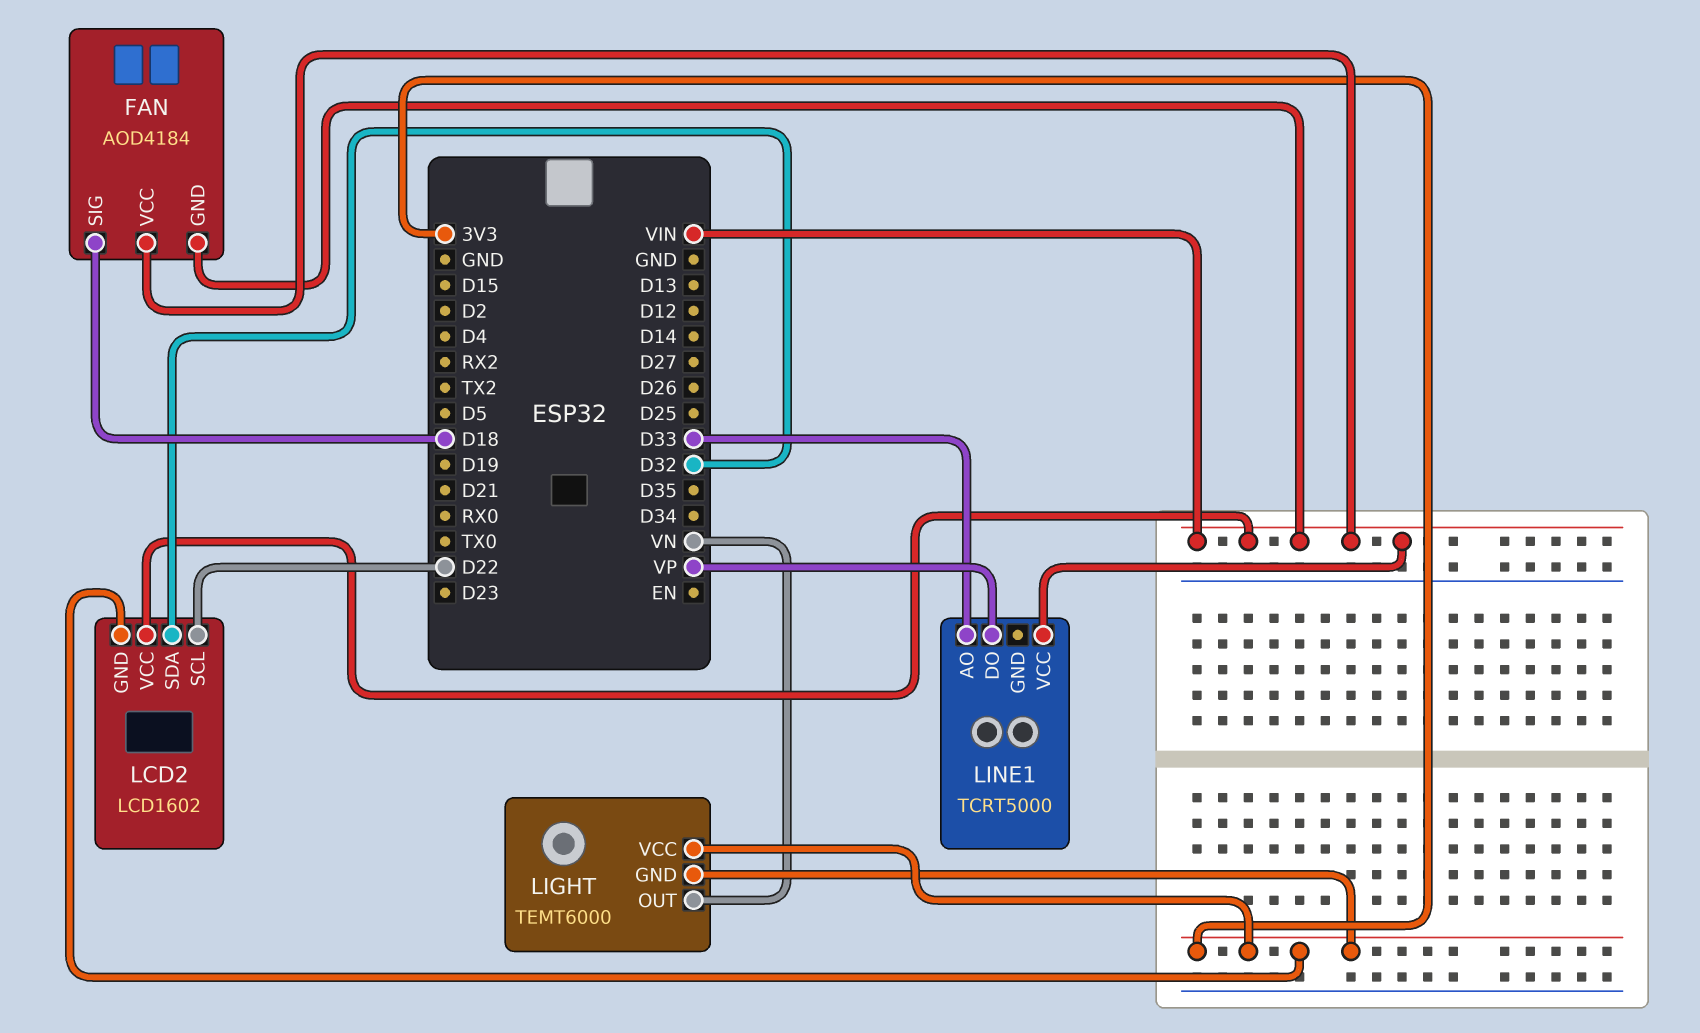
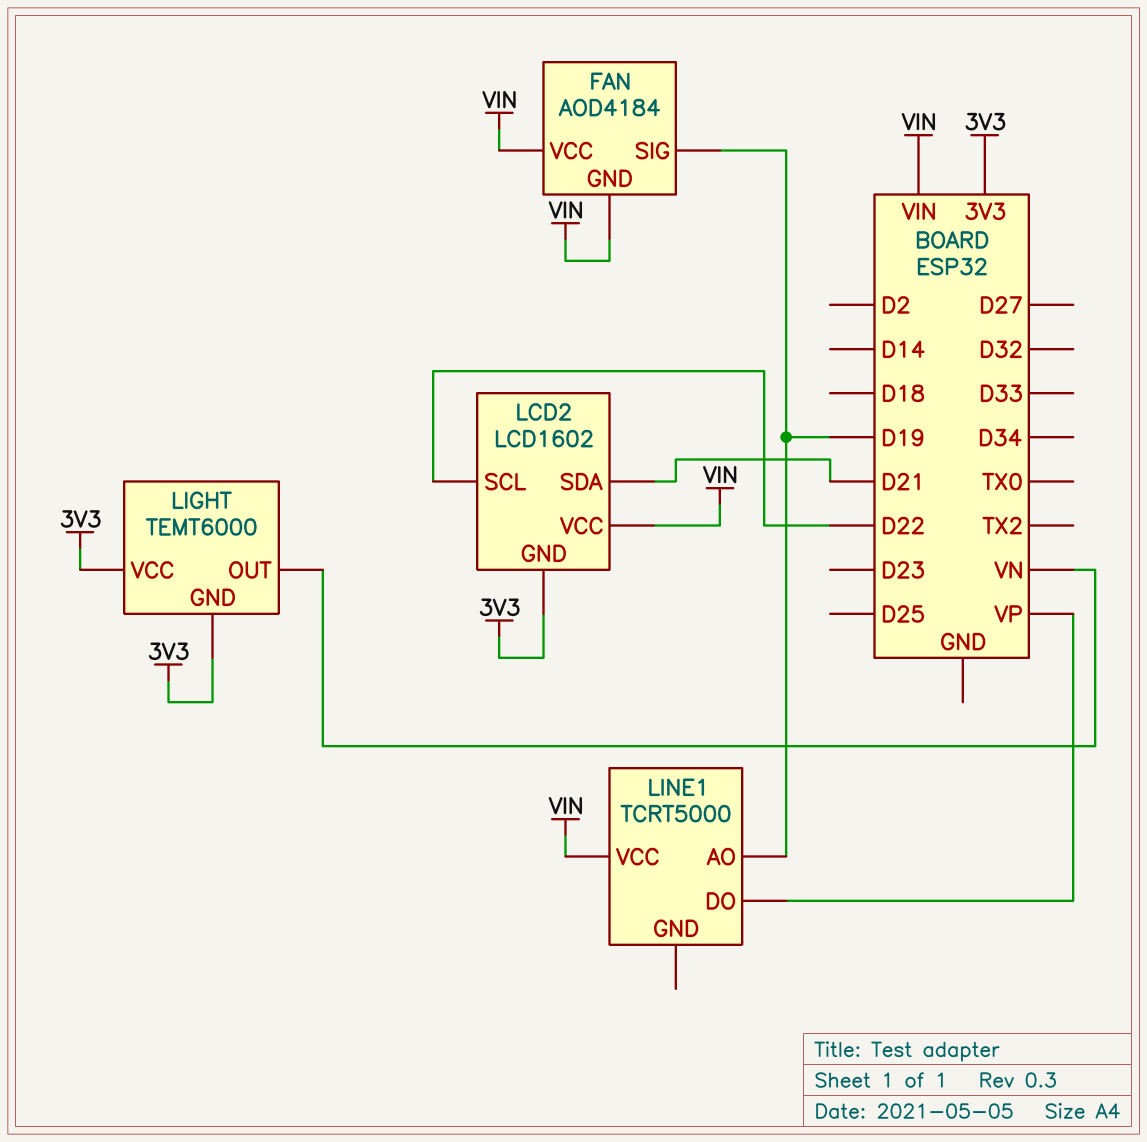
FAN pin SIG: D18 -> D19
LCD2 pin SDA: D32 -> D21
LINE1 pin AO: D33 -> D19

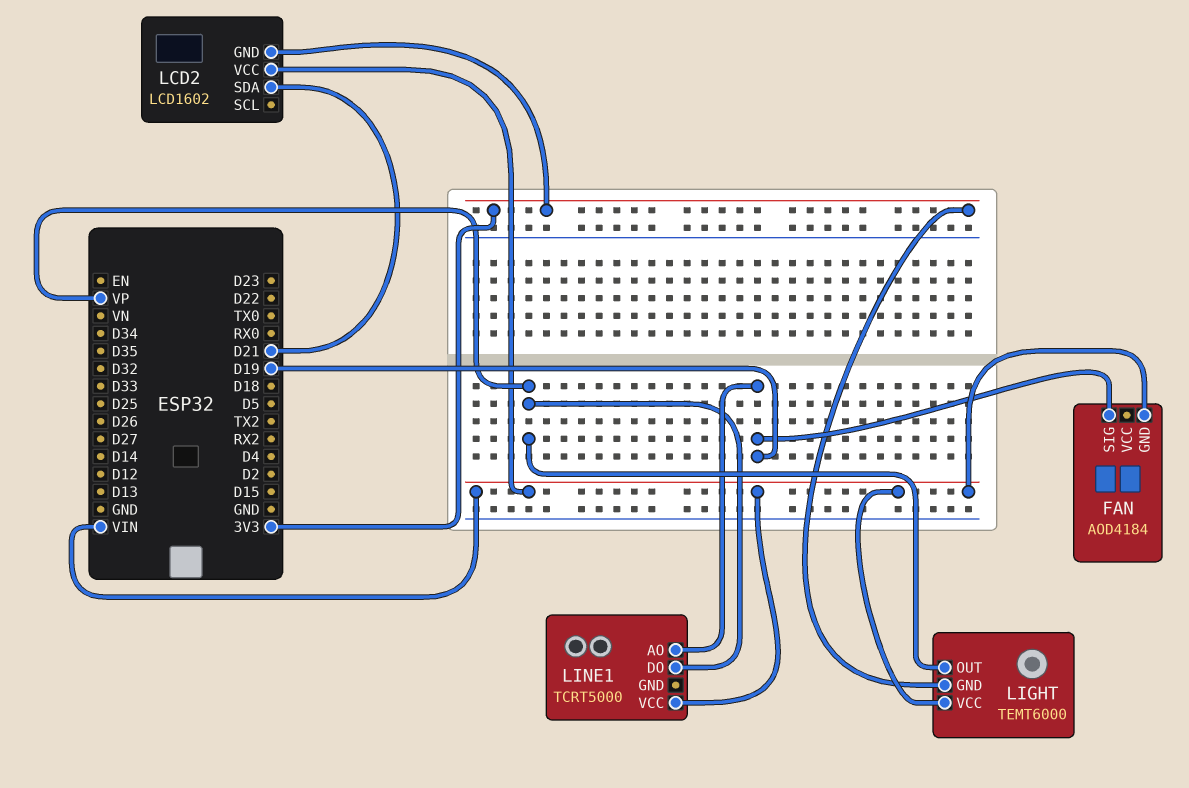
FAN pin VCC: VIN -> none
LCD2 pin SCL: D22 -> none
LIGHT pin OUT: VN -> VP
LIGHT pin VCC: 3V3 -> VIN

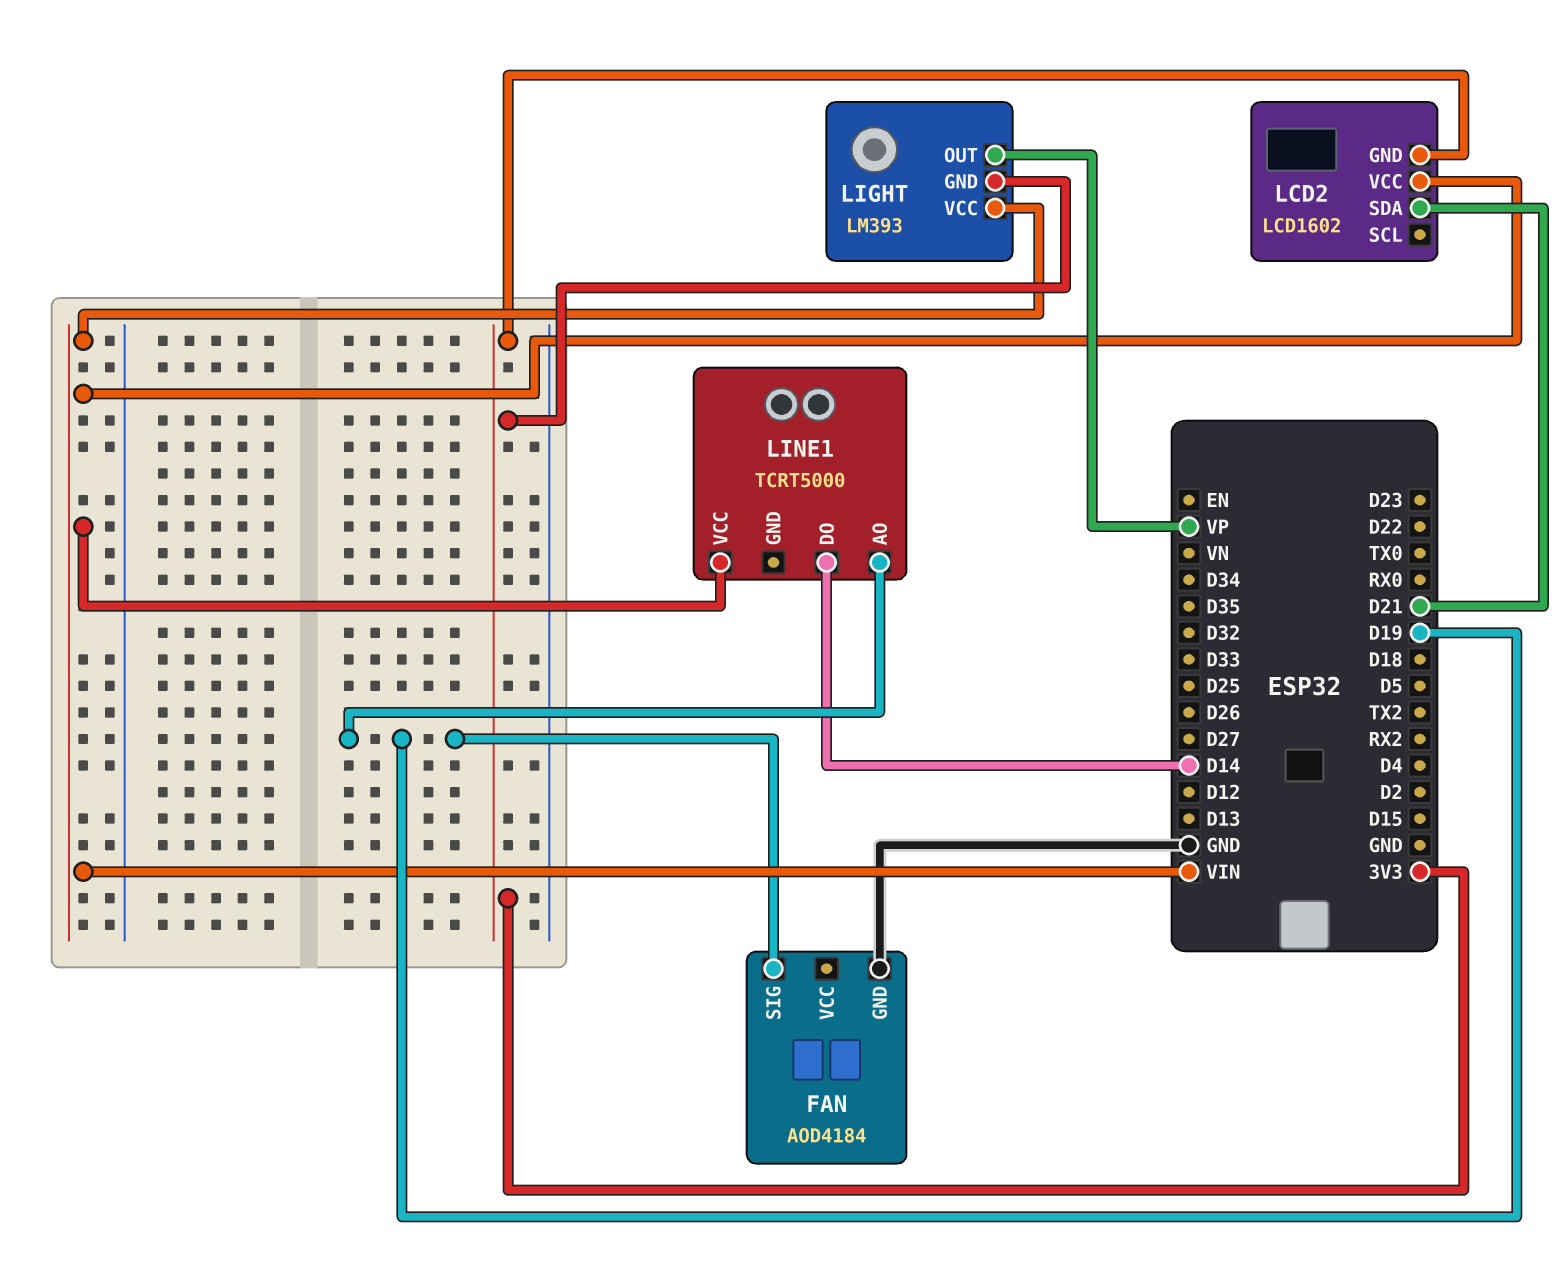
FAN pin GND: VIN -> GND
LIGHT: TEMT6000 -> LM393
LINE1 pin DO: VP -> D14

